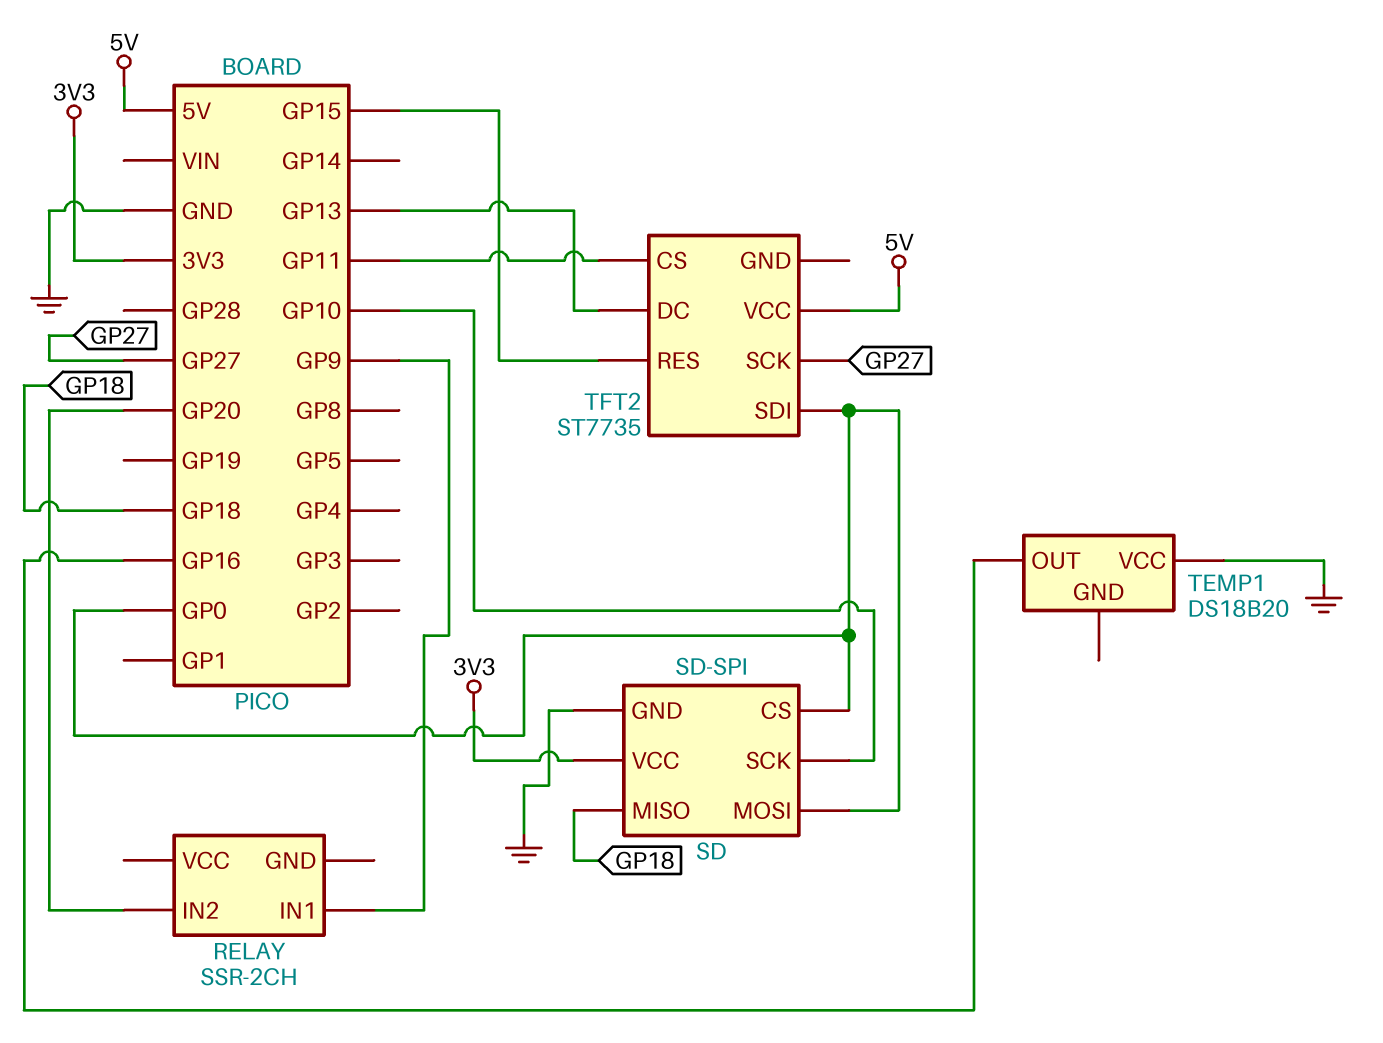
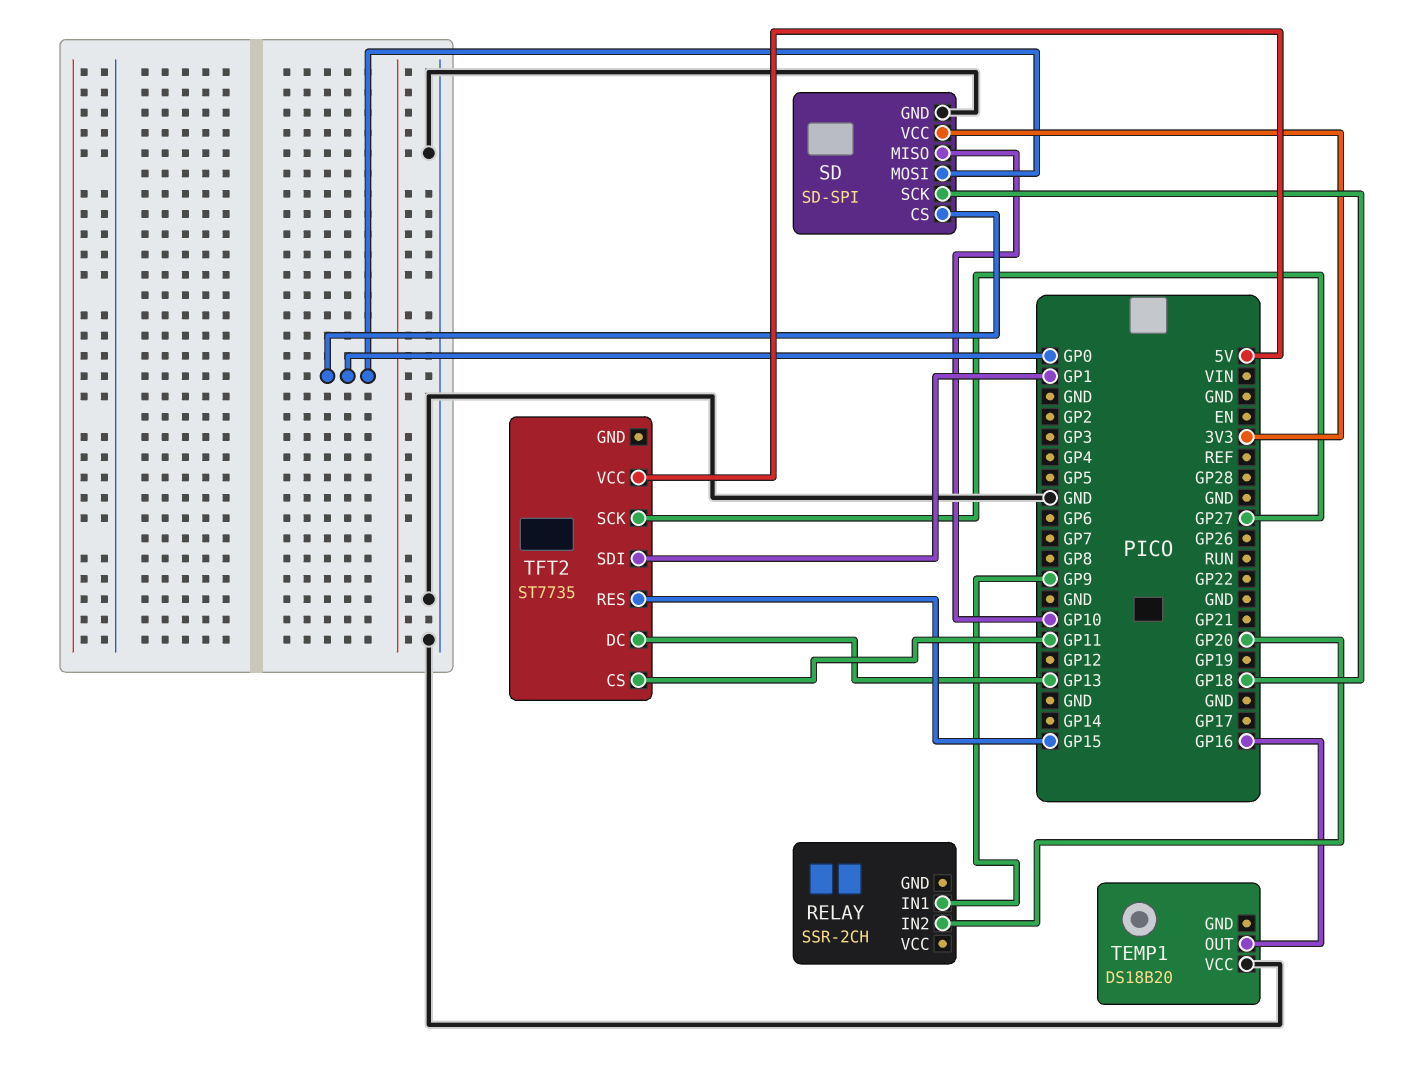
SD pin MISO: GP18 -> GP10
SD pin SCK: GP10 -> GP18
TFT2 pin SDI: GP0 -> GP1

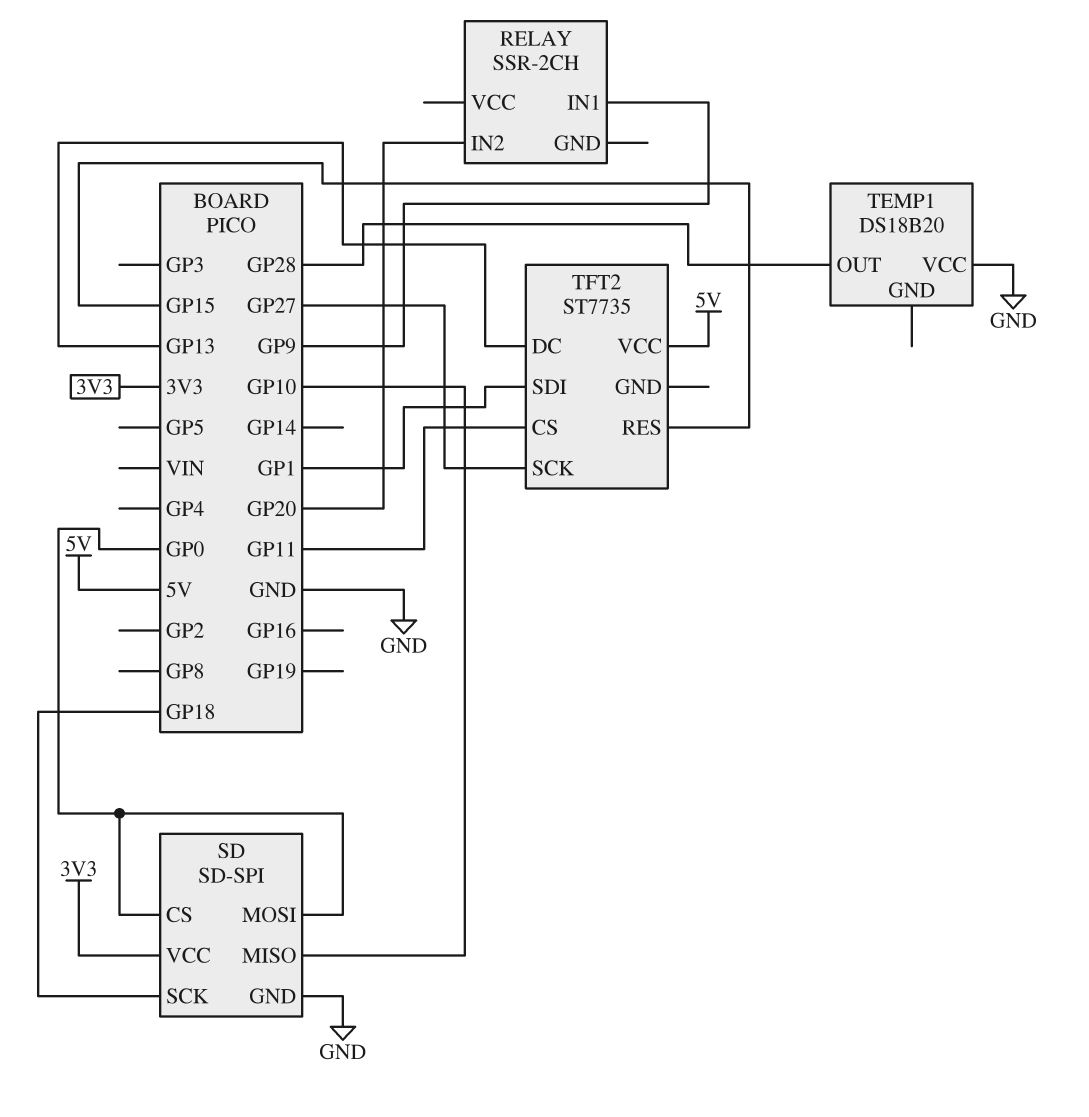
TEMP1 pin OUT: GP16 -> GP28

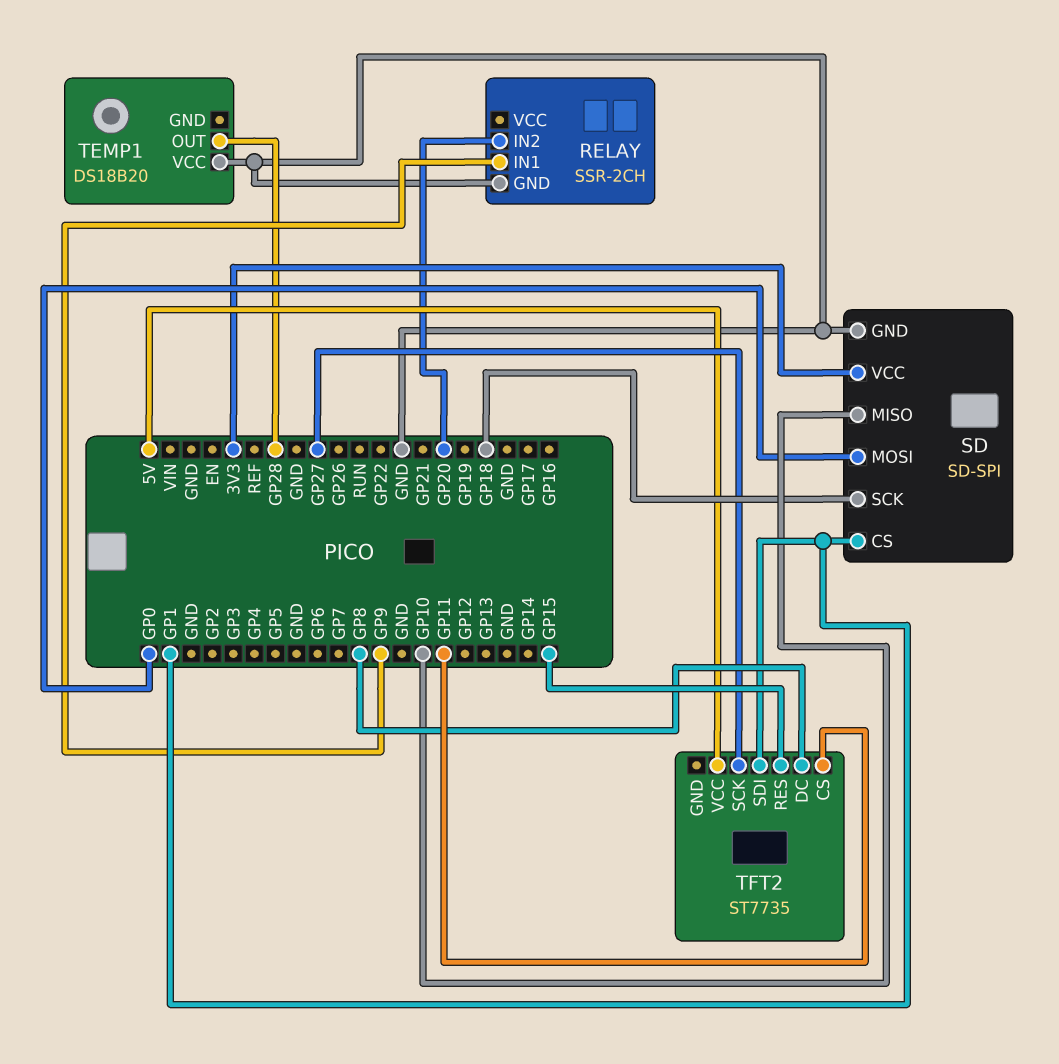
RELAY pin GND: none -> GND
SD pin CS: GP0 -> GP1
TFT2 pin DC: GP13 -> GP8

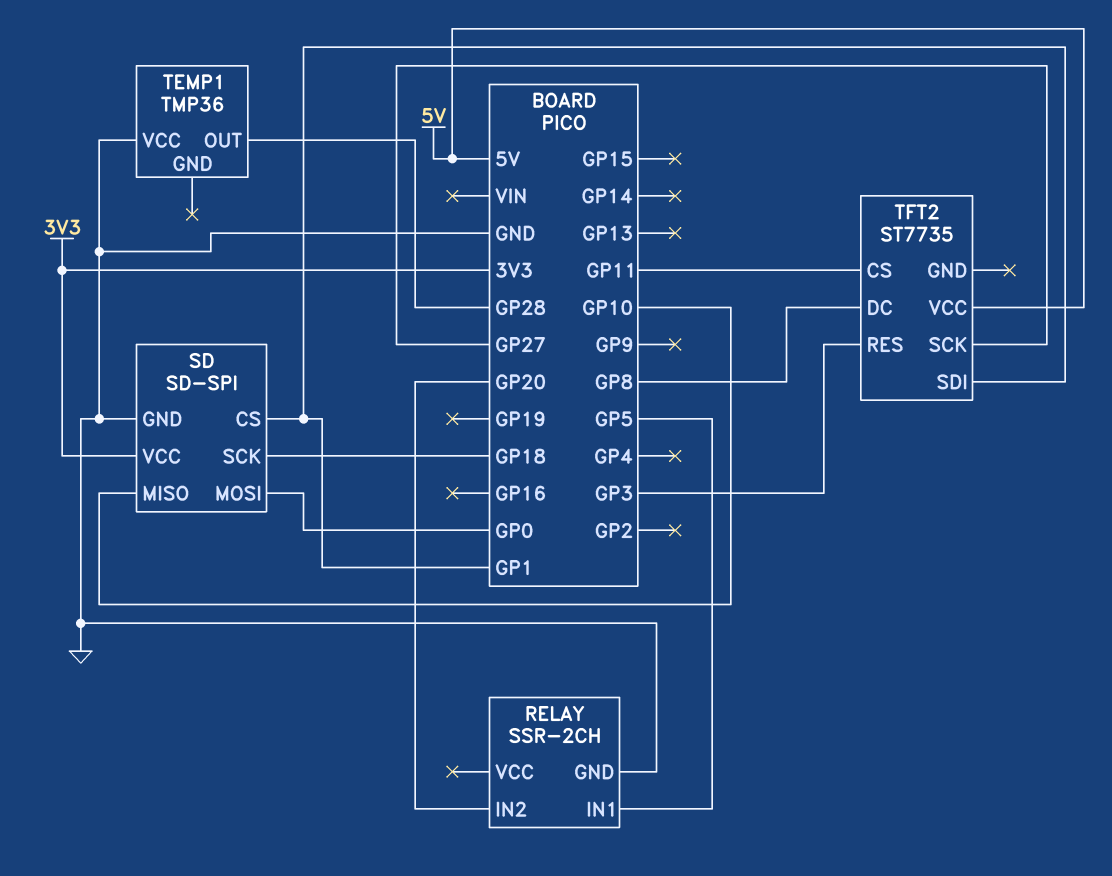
RELAY pin IN1: GP9 -> GP5
TEMP1: DS18B20 -> TMP36
TFT2 pin RES: GP15 -> GP3

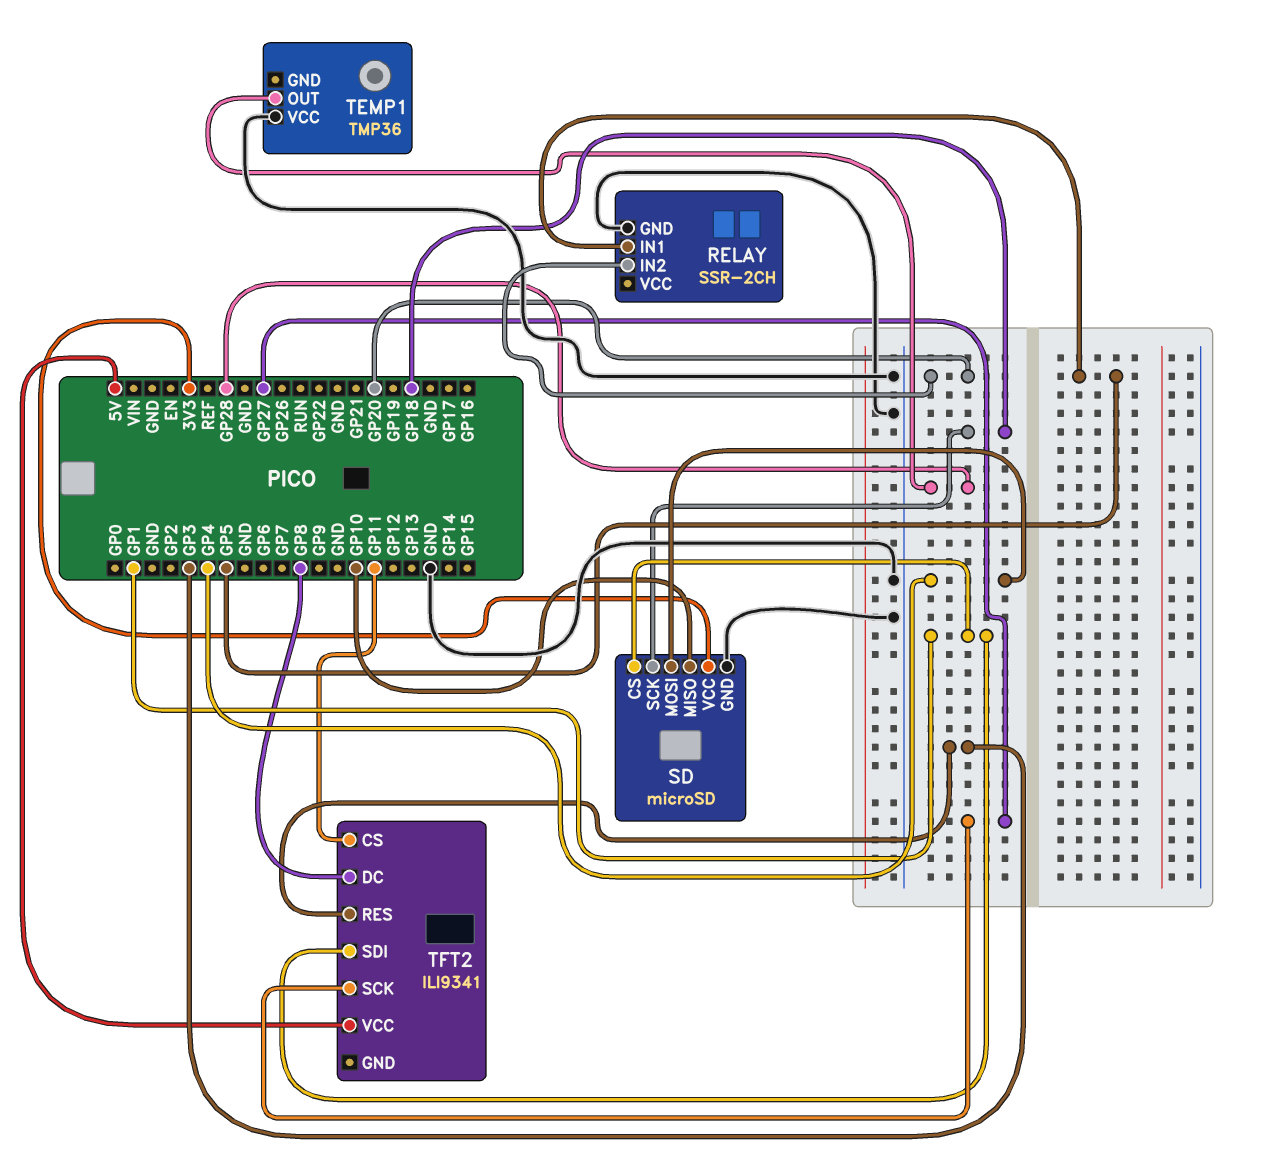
SD: SD-SPI -> microSD
SD pin MOSI: GP0 -> GP4
TFT2: ST7735 -> ILI9341

